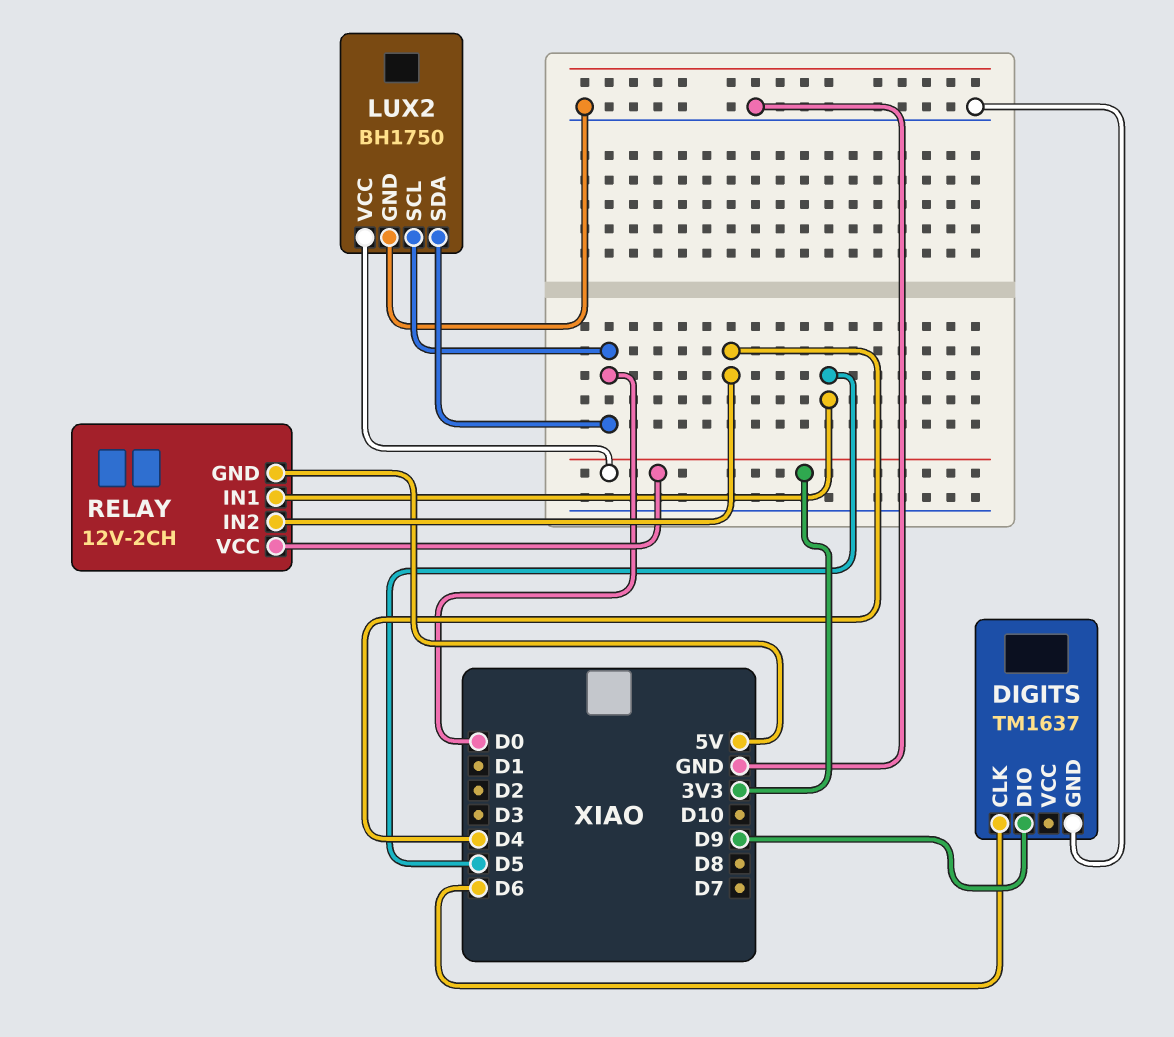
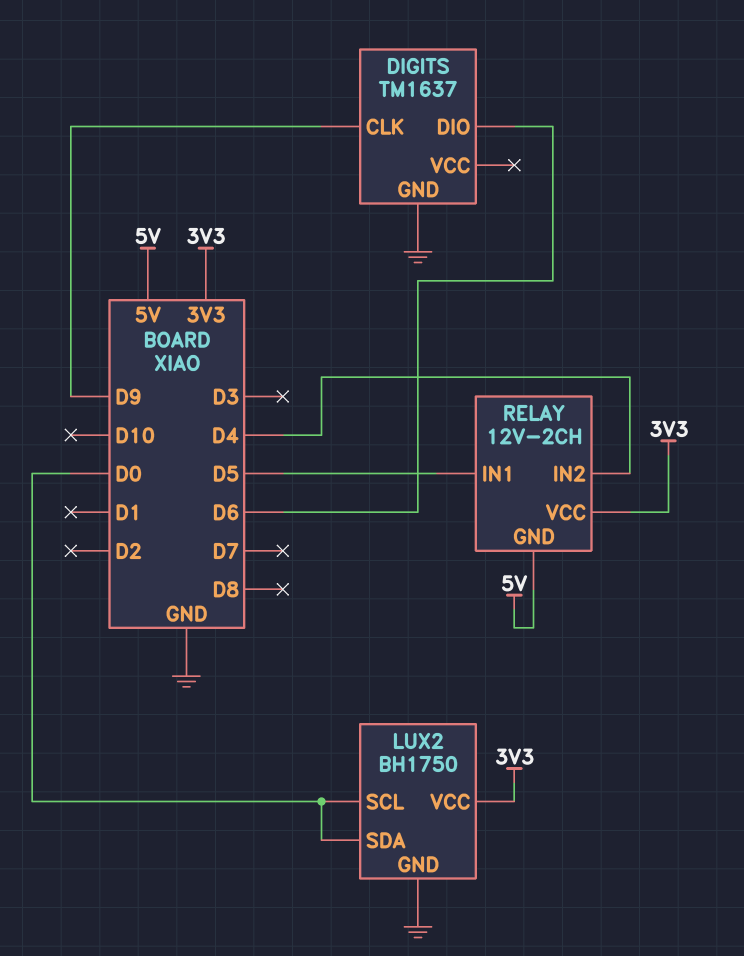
DIGITS pin CLK: D6 -> D9
DIGITS pin DIO: D9 -> D6

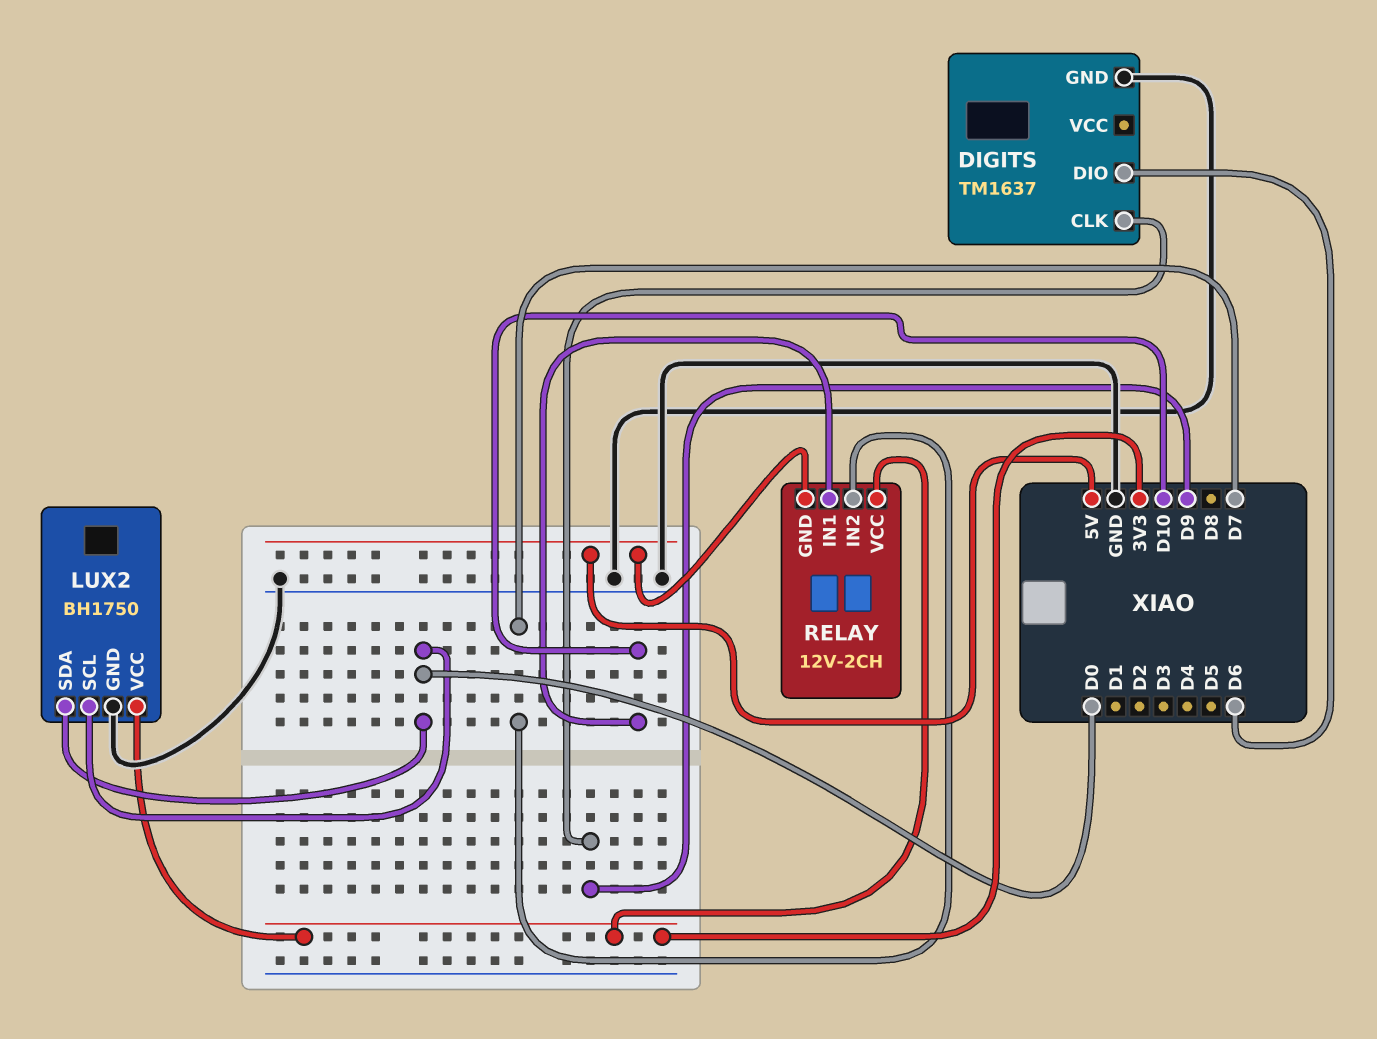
RELAY pin IN1: D5 -> D10
RELAY pin IN2: D4 -> D7

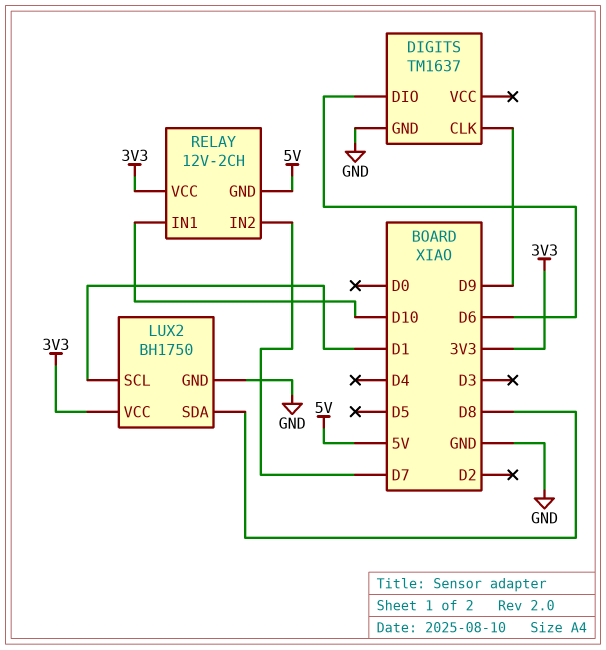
LUX2 pin SCL: D0 -> D1
LUX2 pin SDA: D0 -> D8

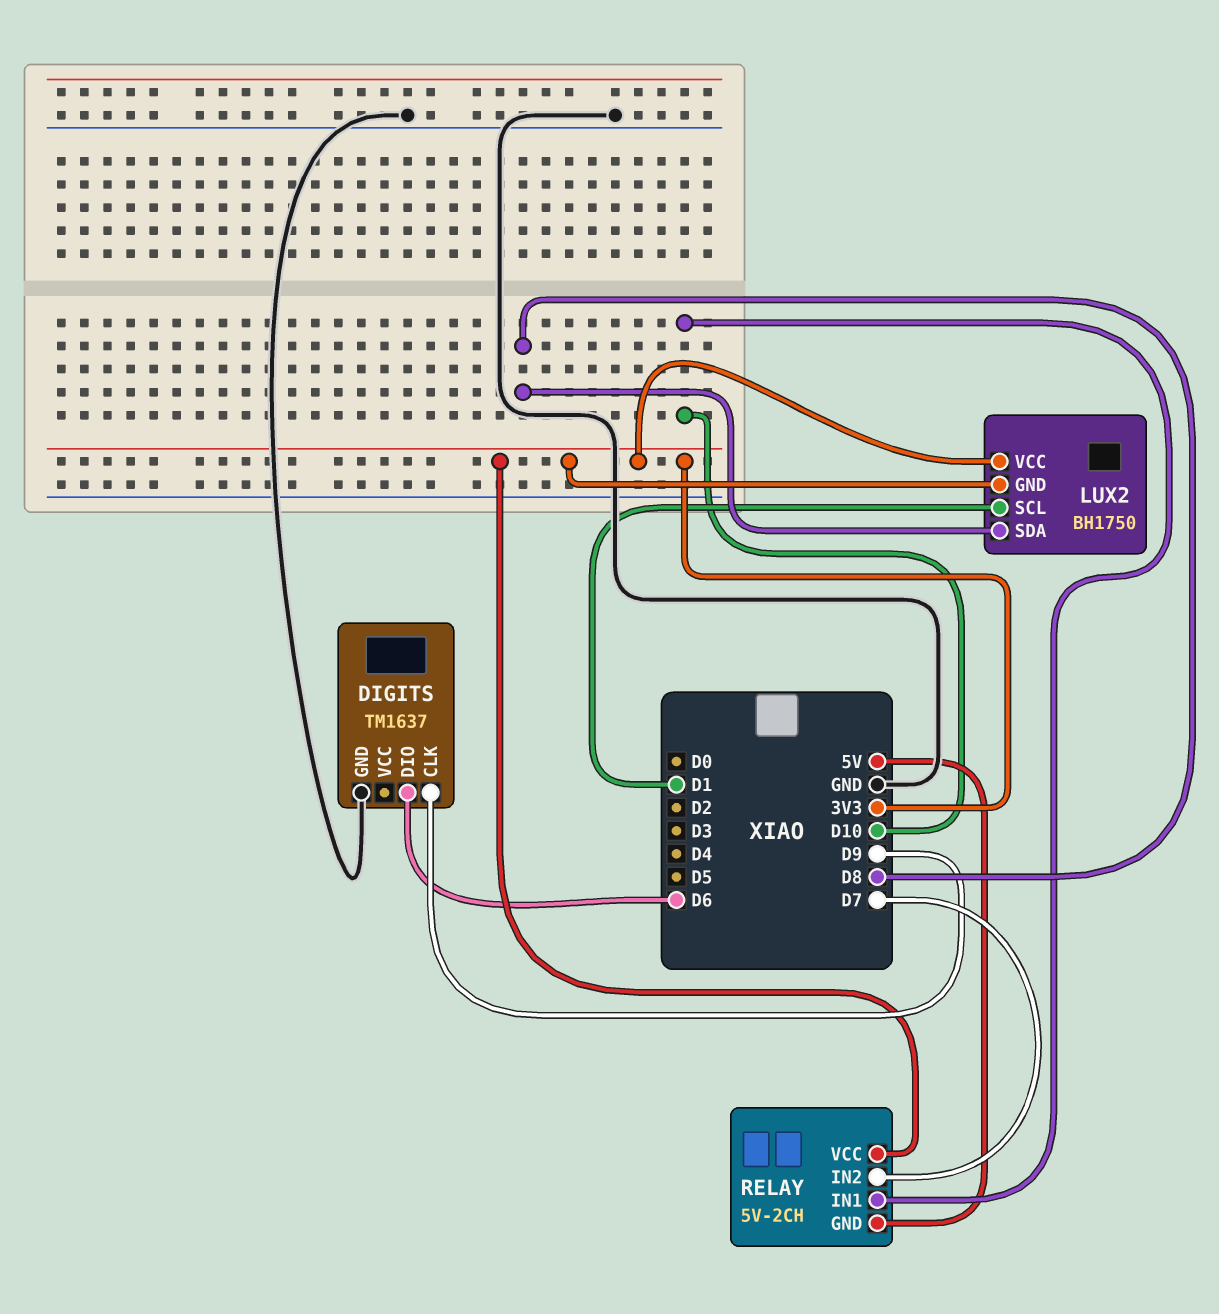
LUX2 pin GND: GND -> 3V3
RELAY: 12V-2CH -> 5V-2CH

